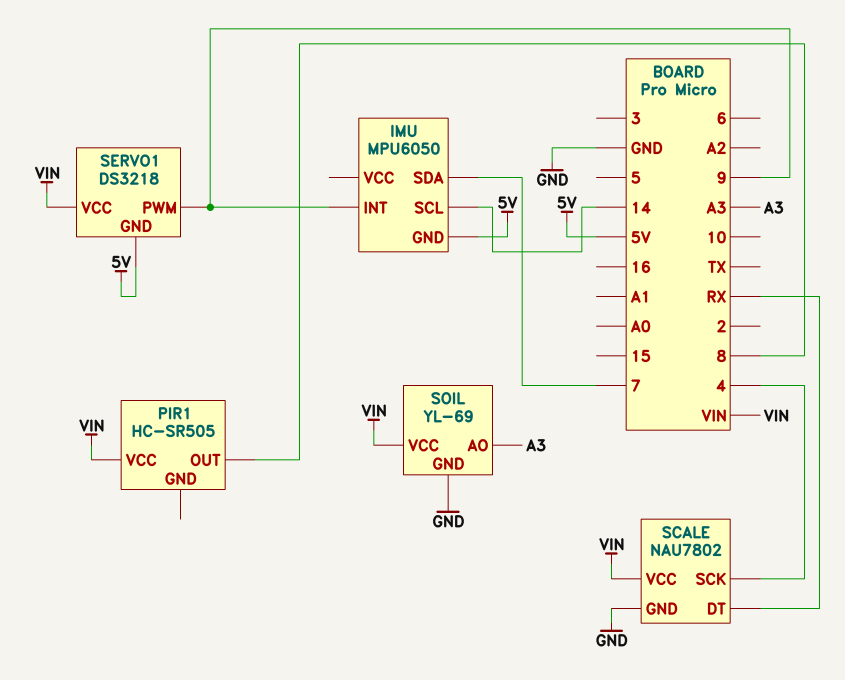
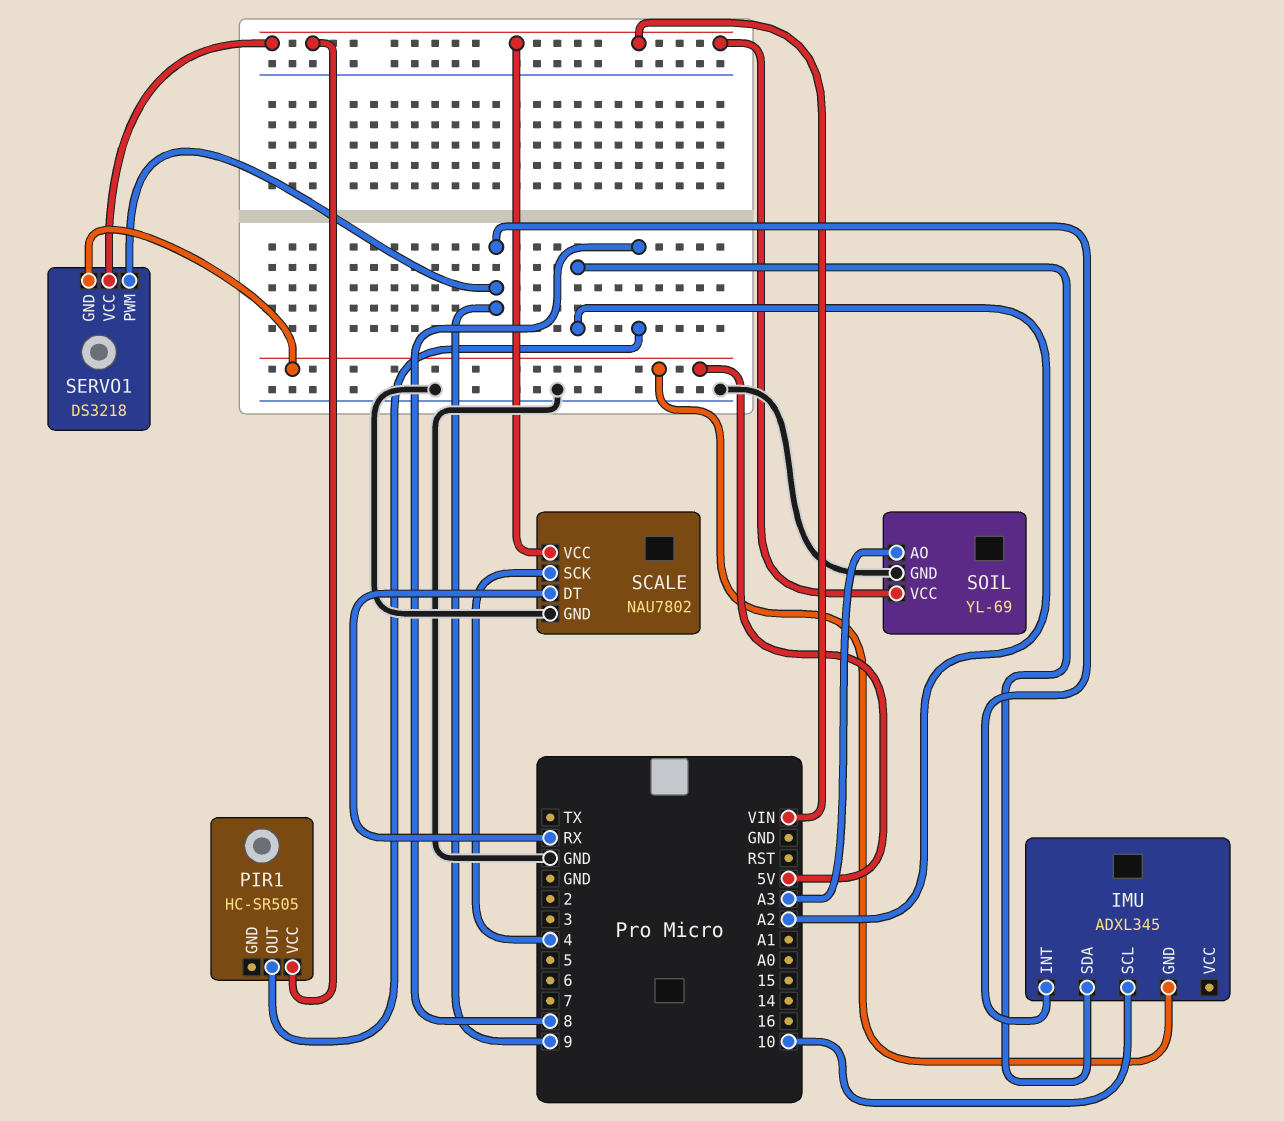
IMU: MPU6050 -> ADXL345
IMU pin SCL: 14 -> 10
IMU pin SDA: 7 -> A2

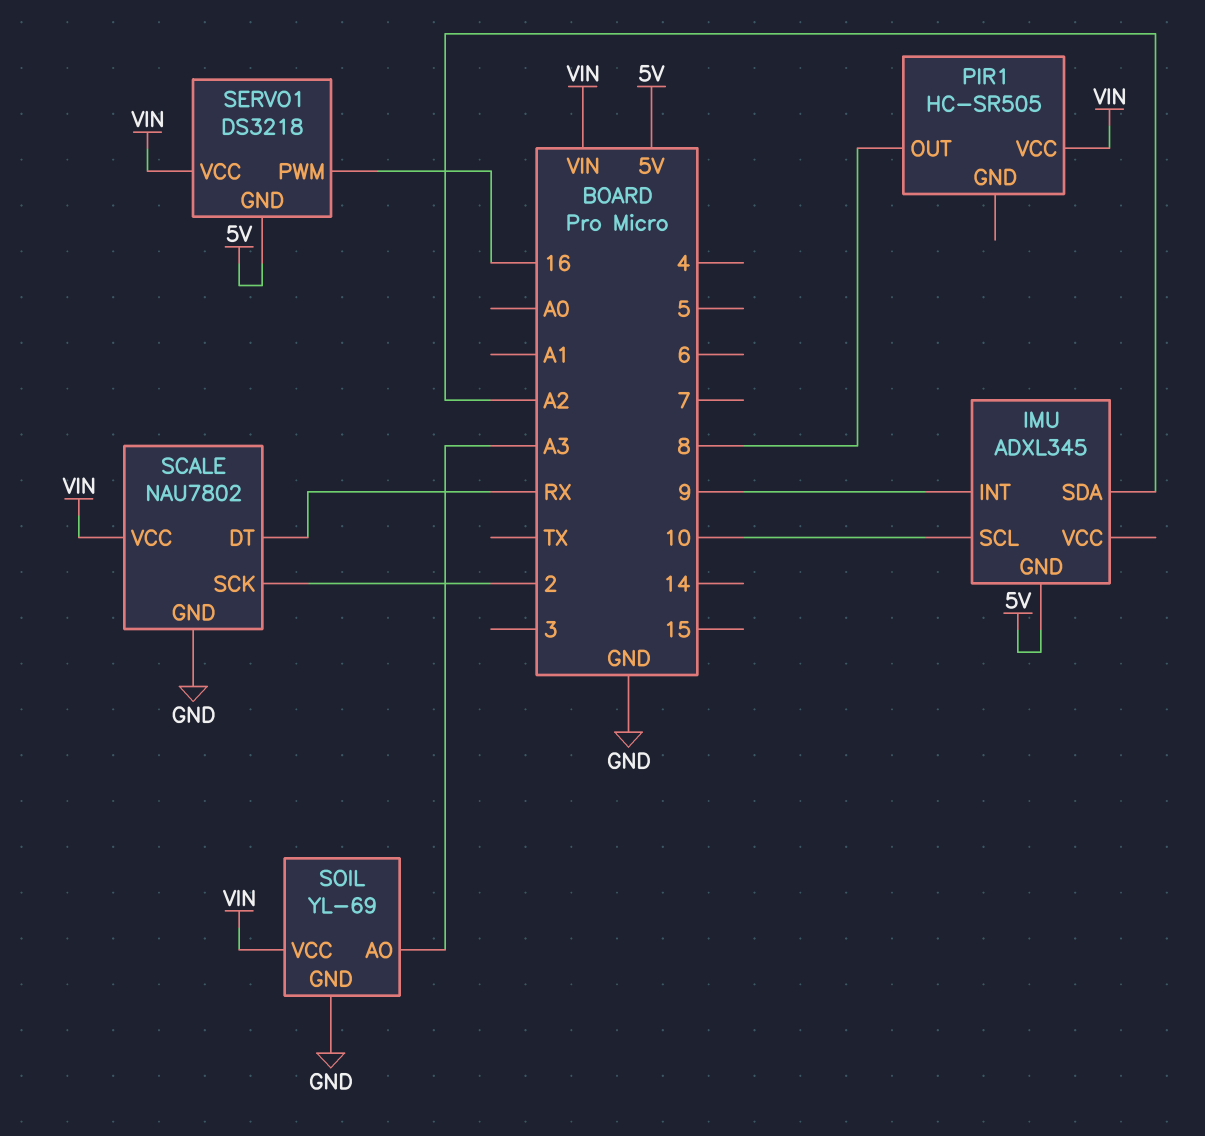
SCALE pin SCK: 4 -> 2
SERVO1 pin PWM: 9 -> 16

